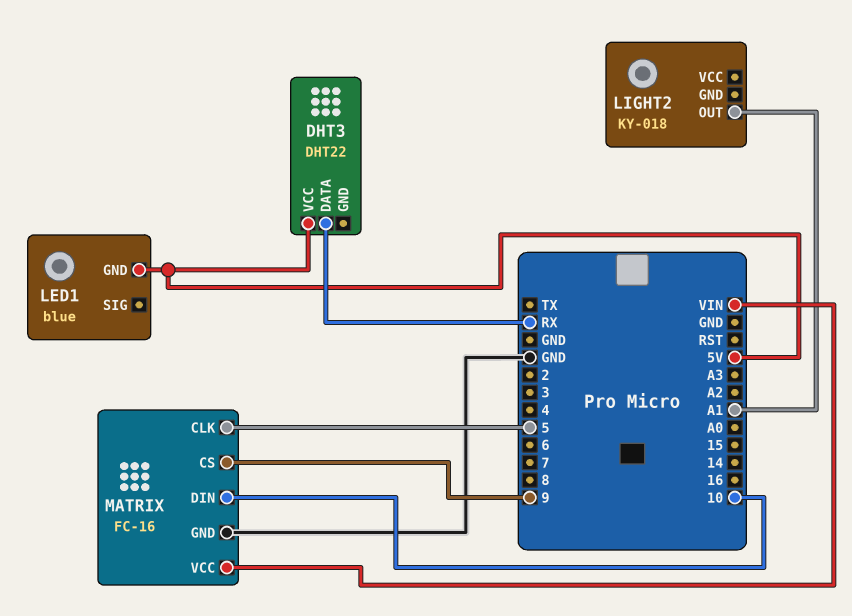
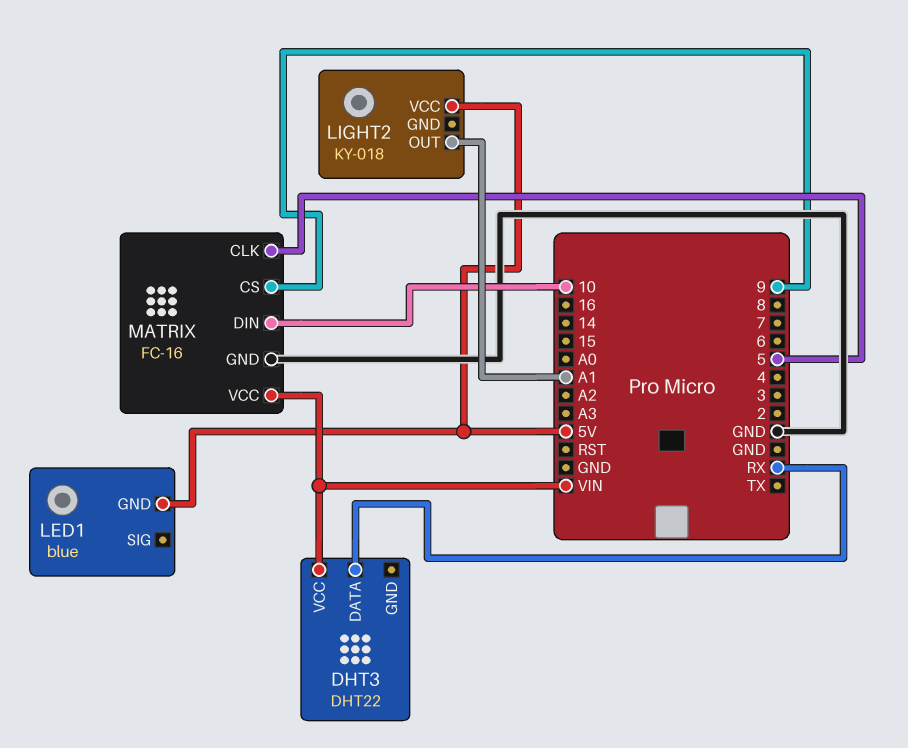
DHT3 pin VCC: 5V -> VIN
LIGHT2 pin VCC: none -> 5V

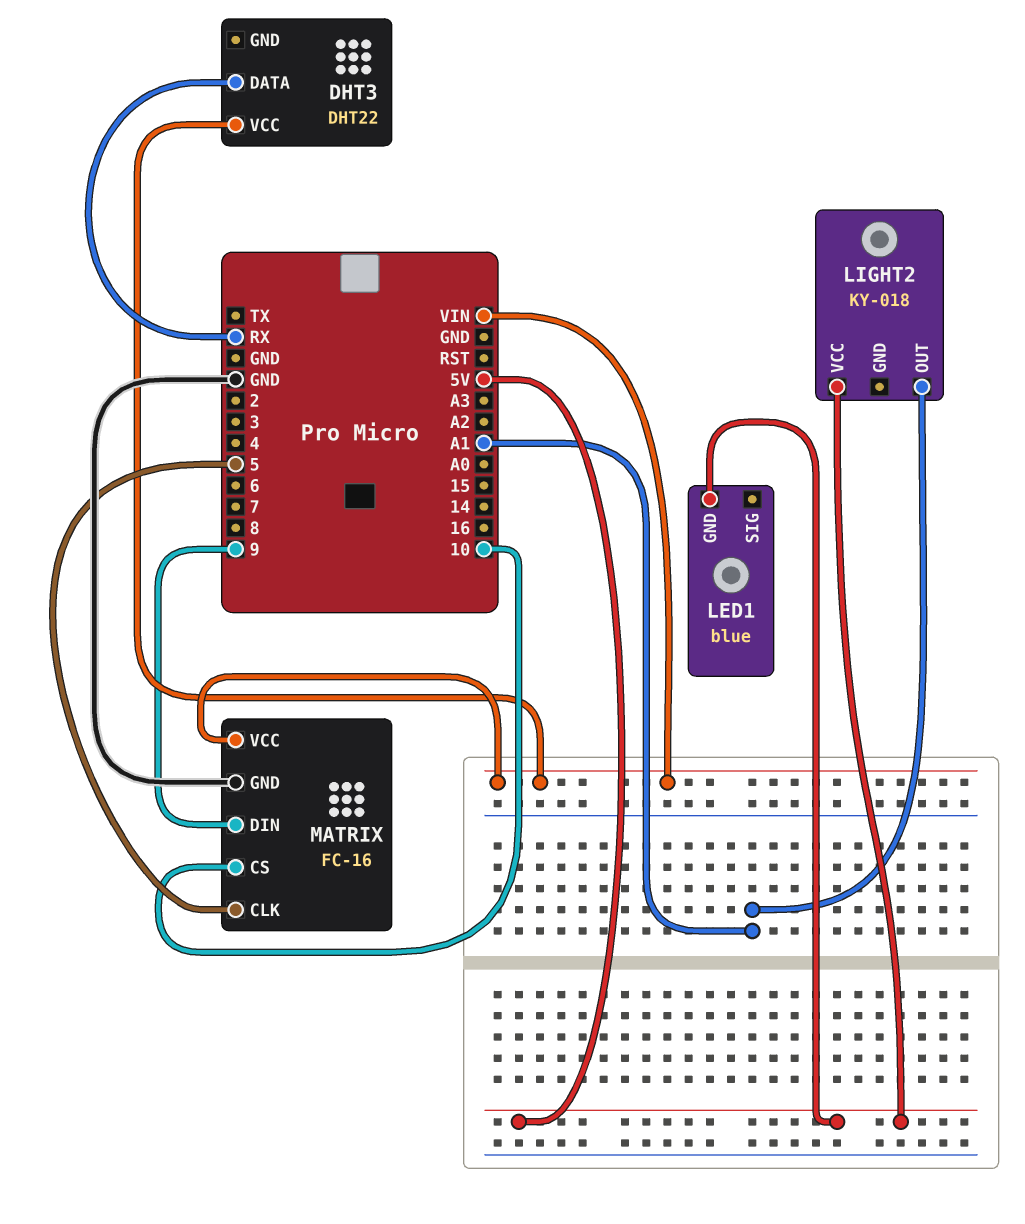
MATRIX pin CS: 9 -> 10
MATRIX pin DIN: 10 -> 9

